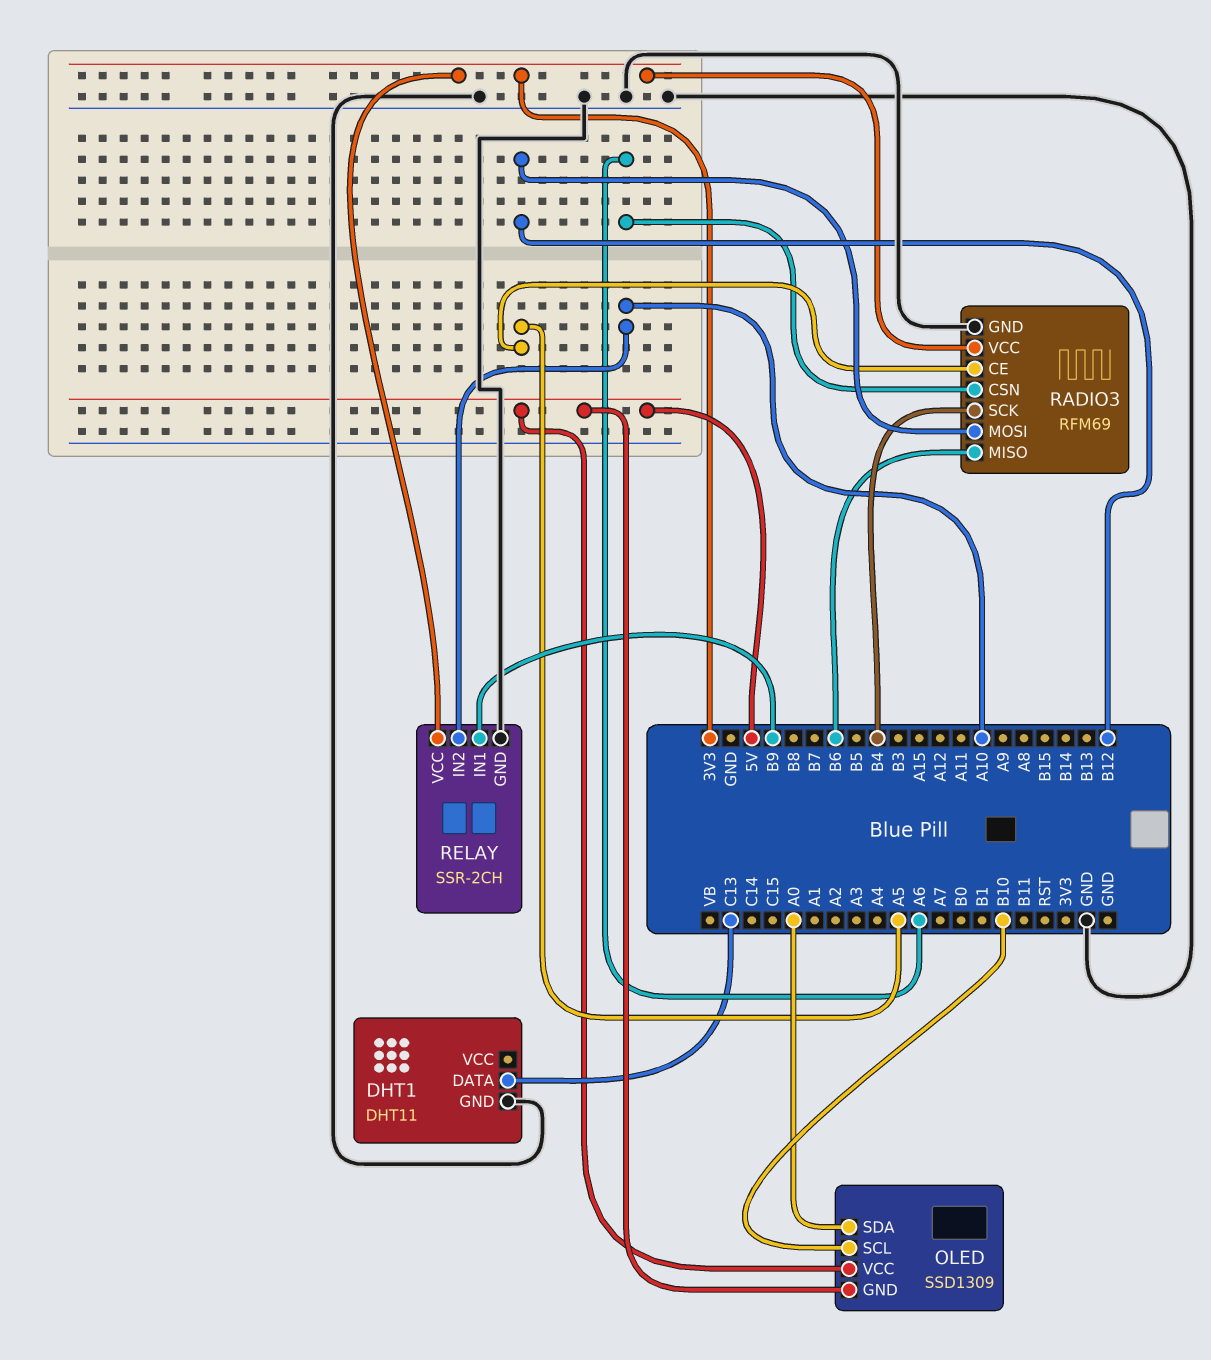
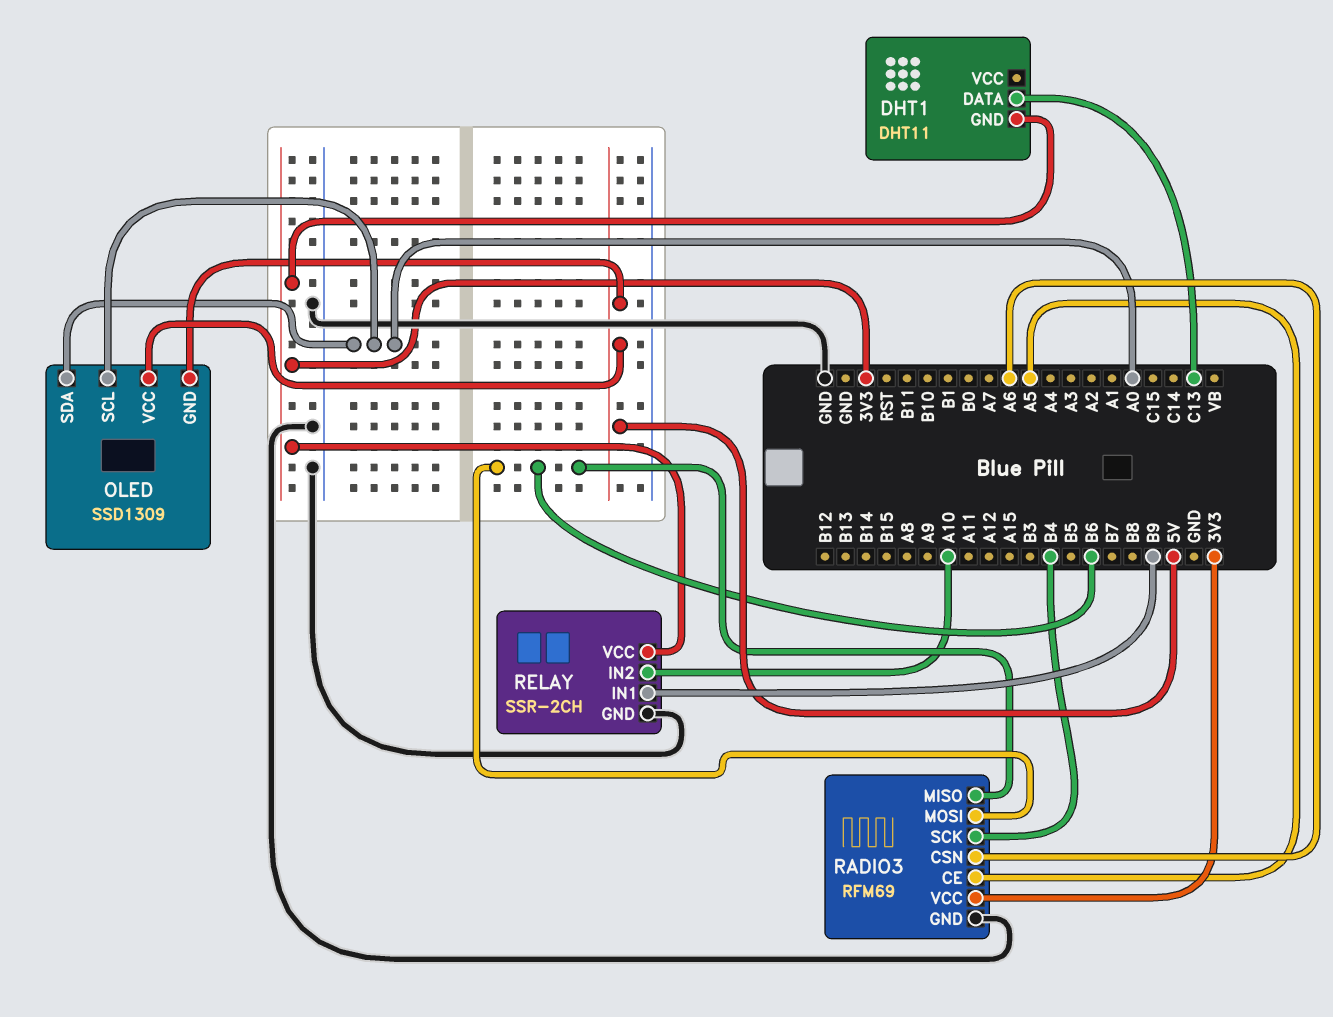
DHT1 pin GND: GND -> 3V3
OLED pin SCL: B10 -> A0
RADIO3 pin MOSI: B12 -> B6

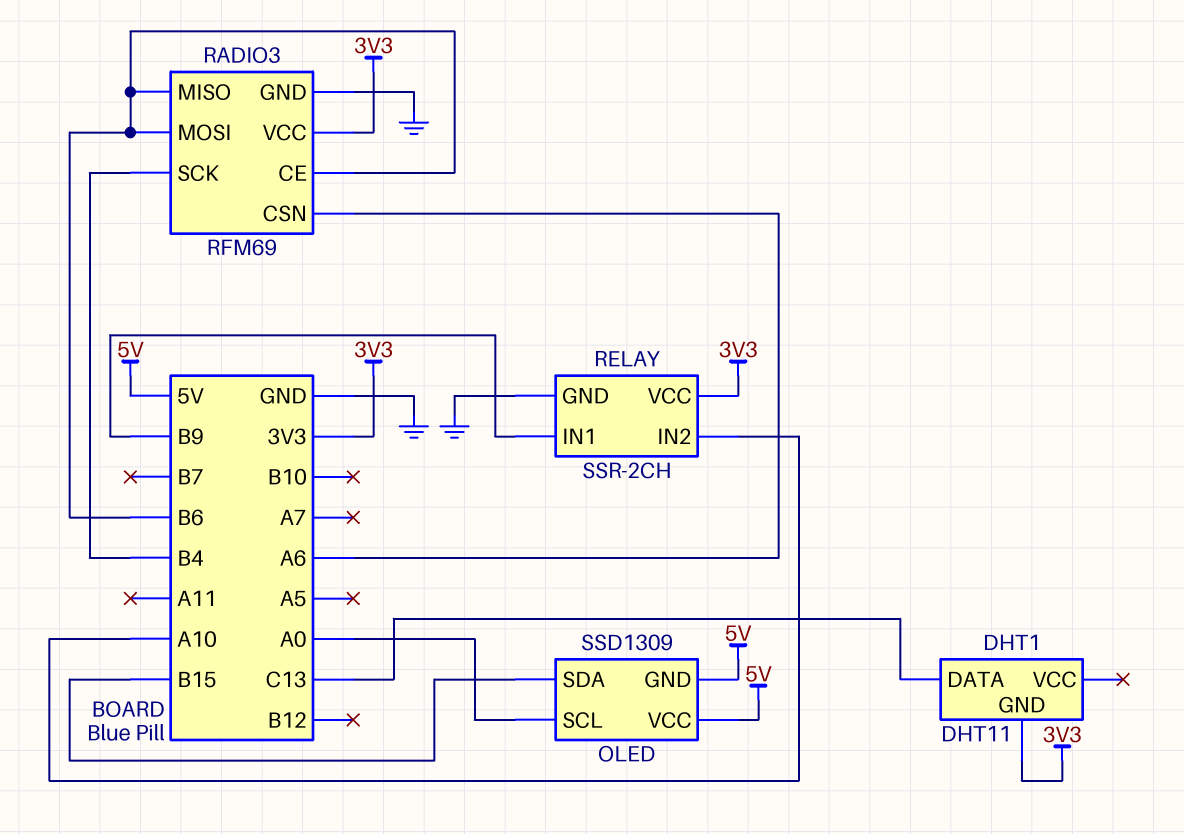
OLED pin SDA: A0 -> B15
RADIO3 pin CE: A5 -> B6

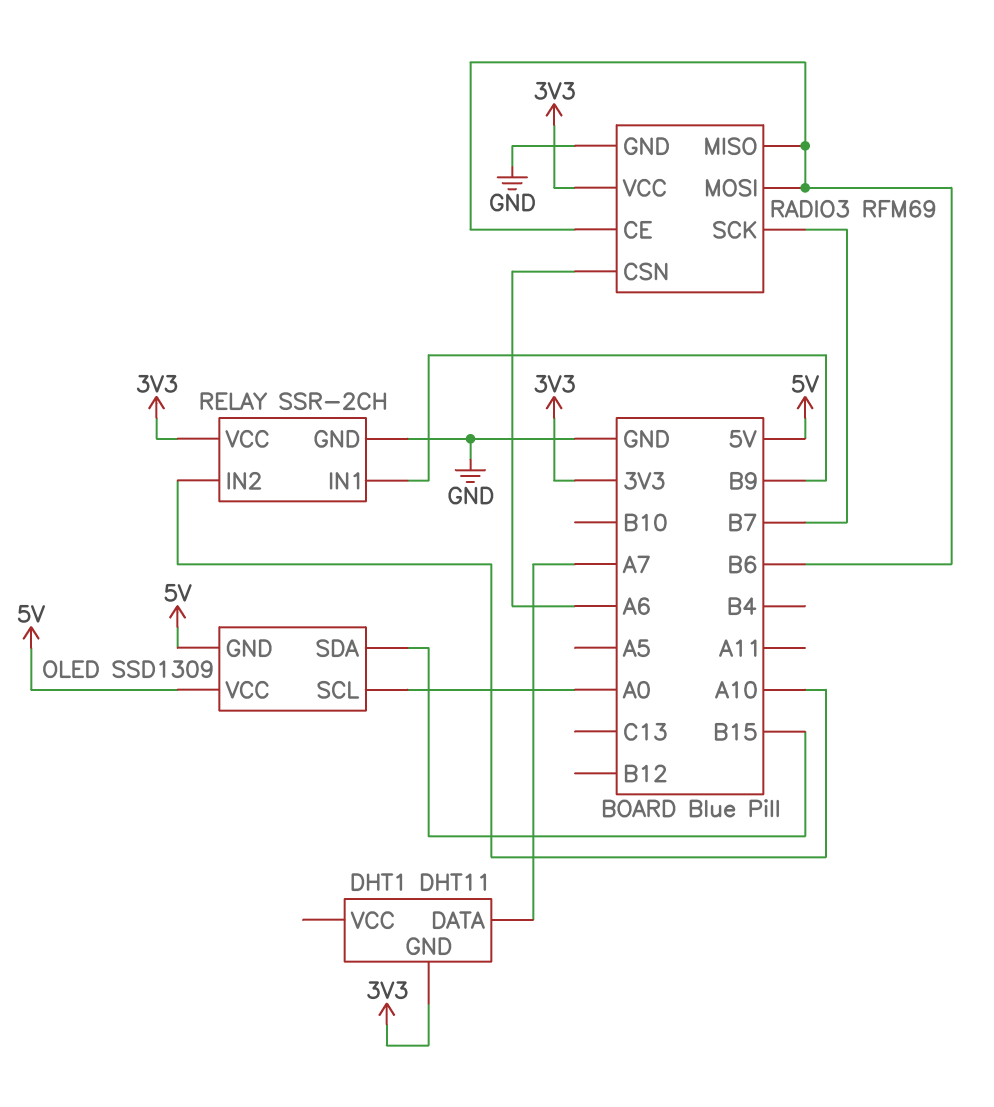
DHT1 pin DATA: C13 -> A7
RADIO3 pin SCK: B4 -> B7

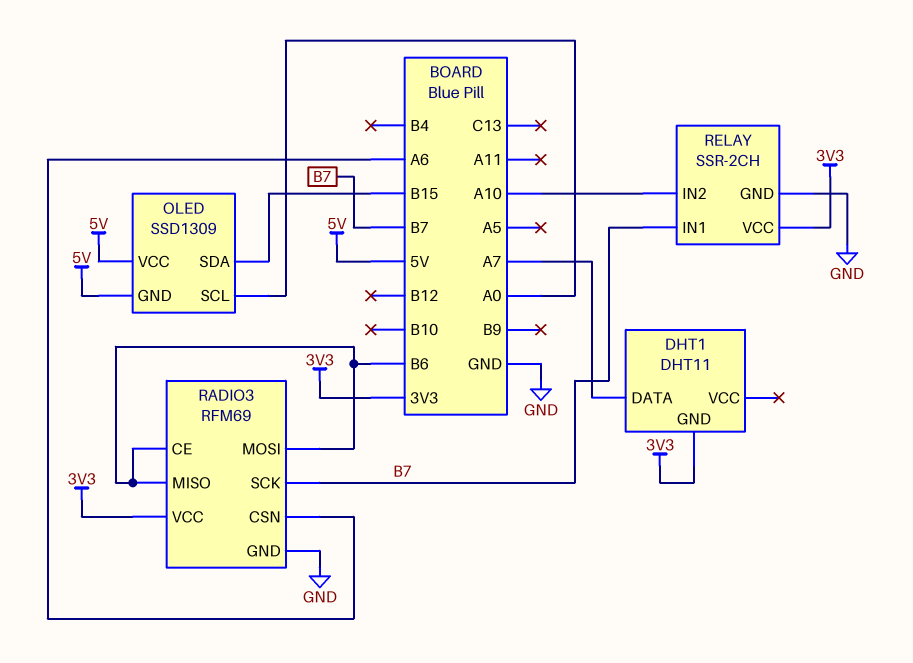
RELAY pin IN1: B9 -> B7

